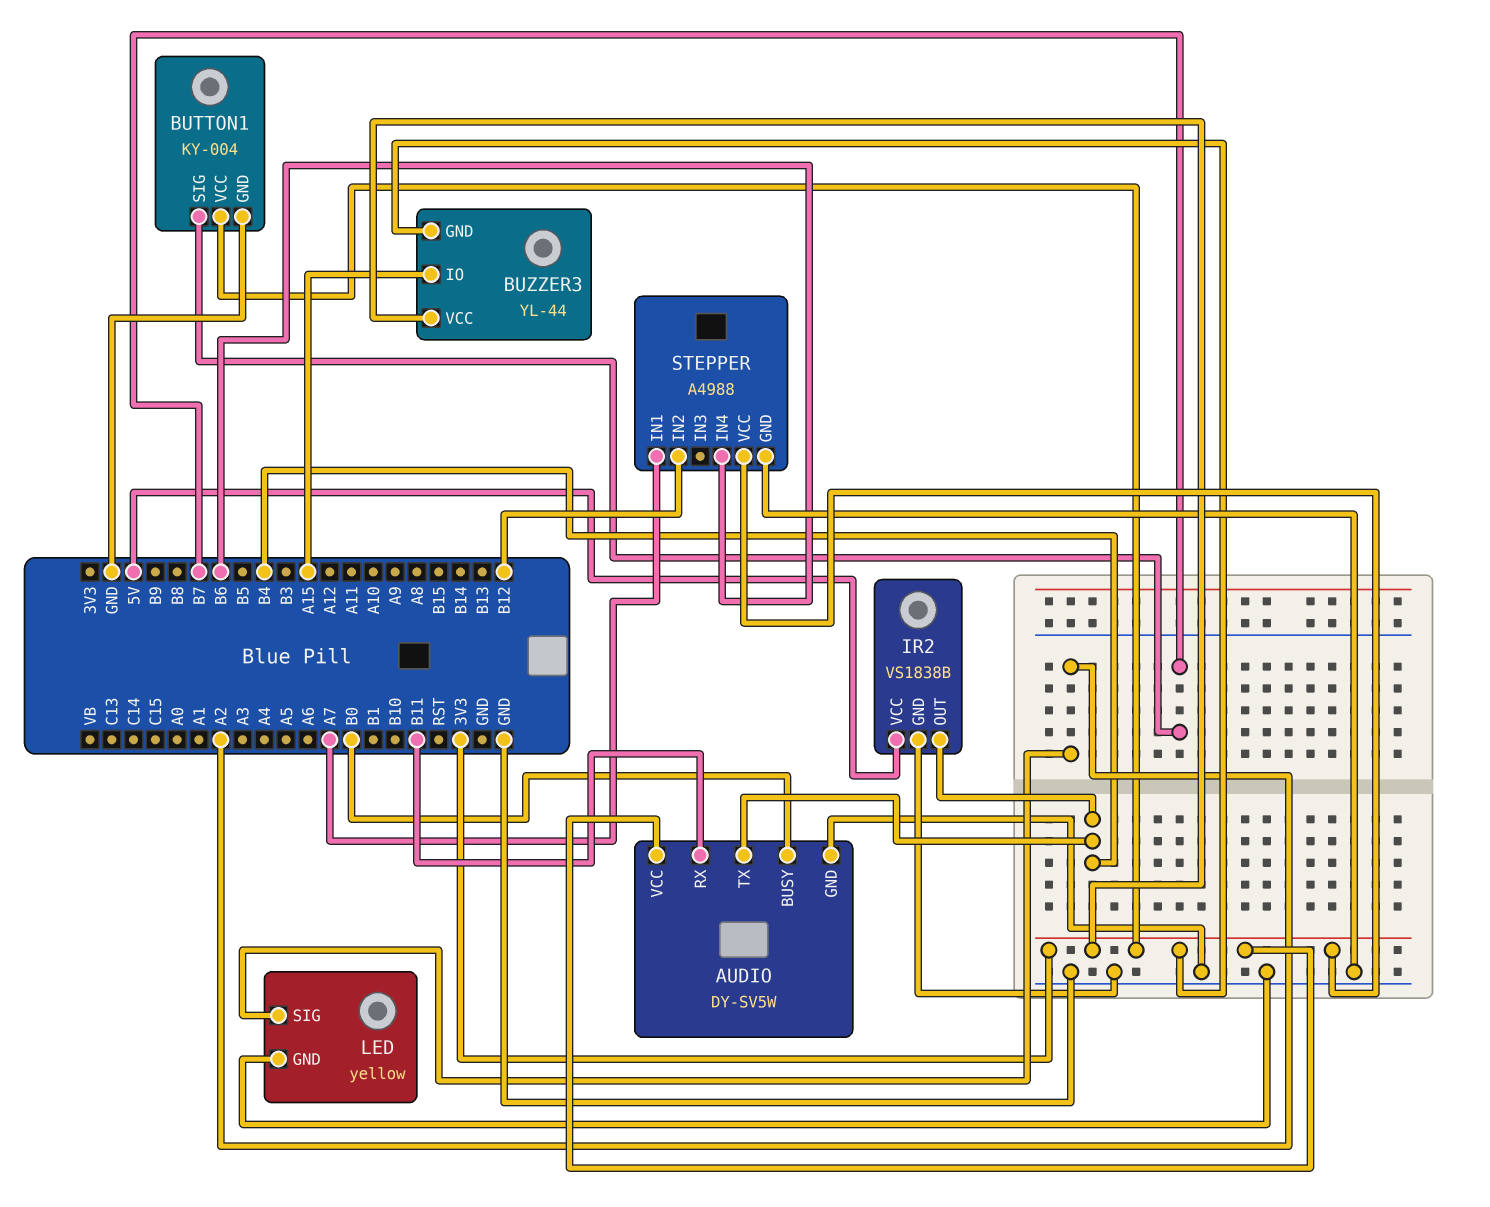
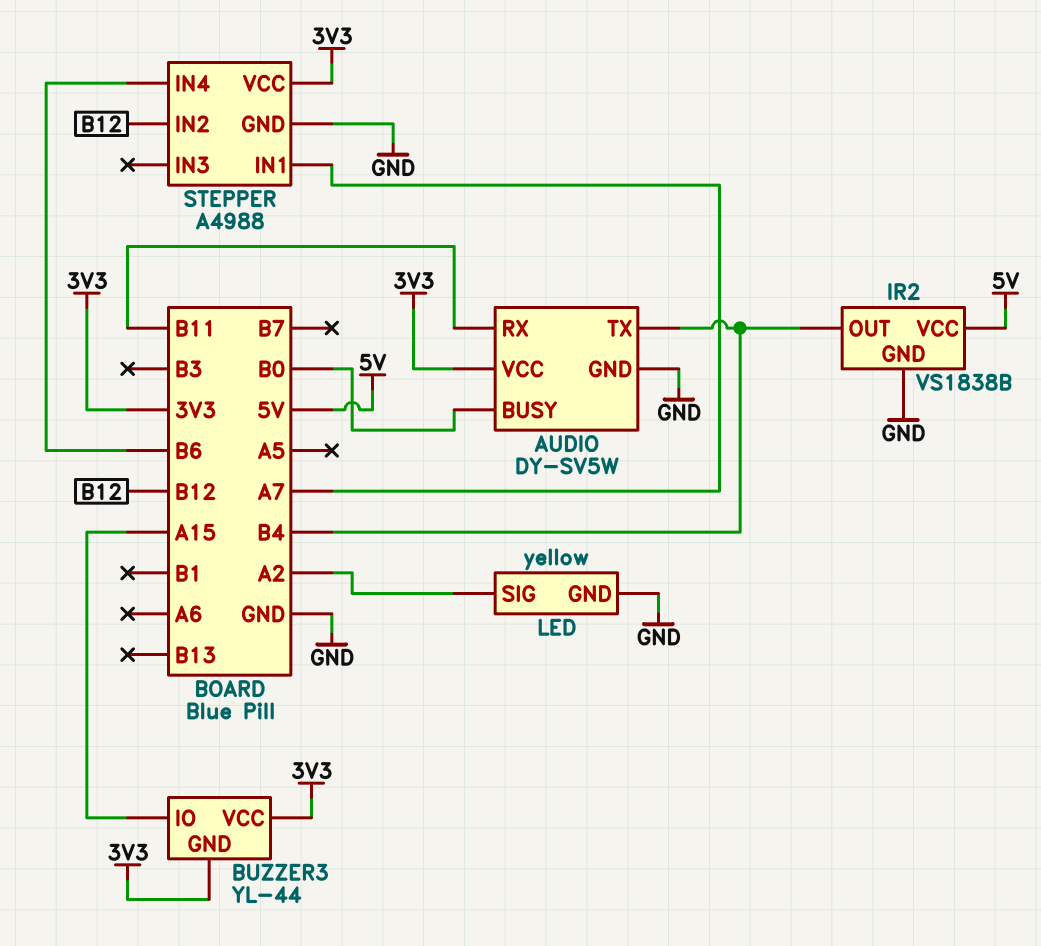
BUTTON1: KY-004 -> none
BUTTON1 pin GND: GND -> none
BUTTON1 pin SIG: B7 -> none
BUTTON1 pin VCC: 3V3 -> none

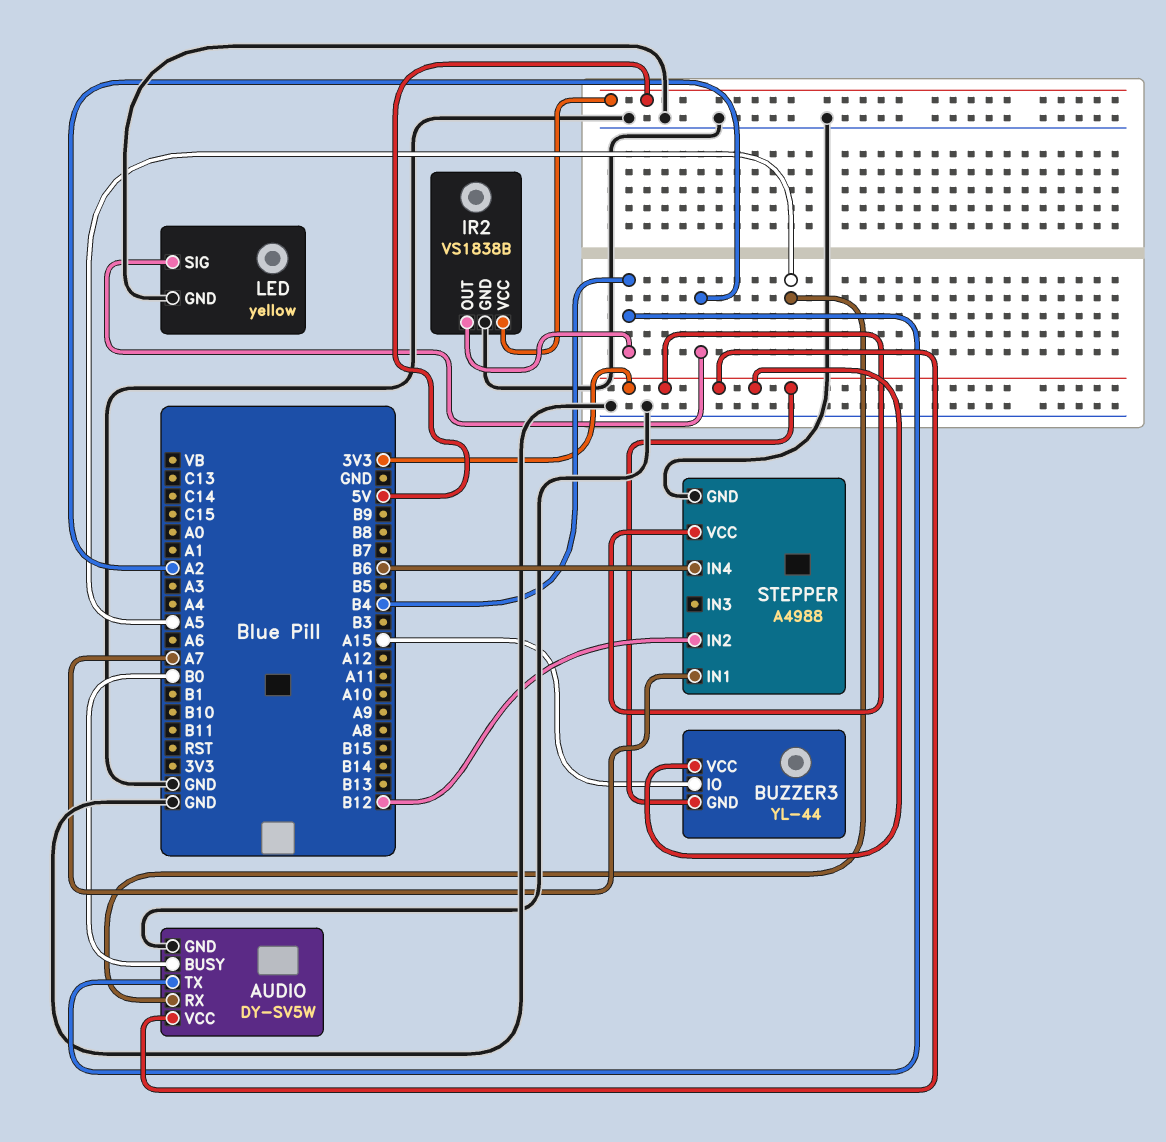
AUDIO pin RX: B11 -> A5

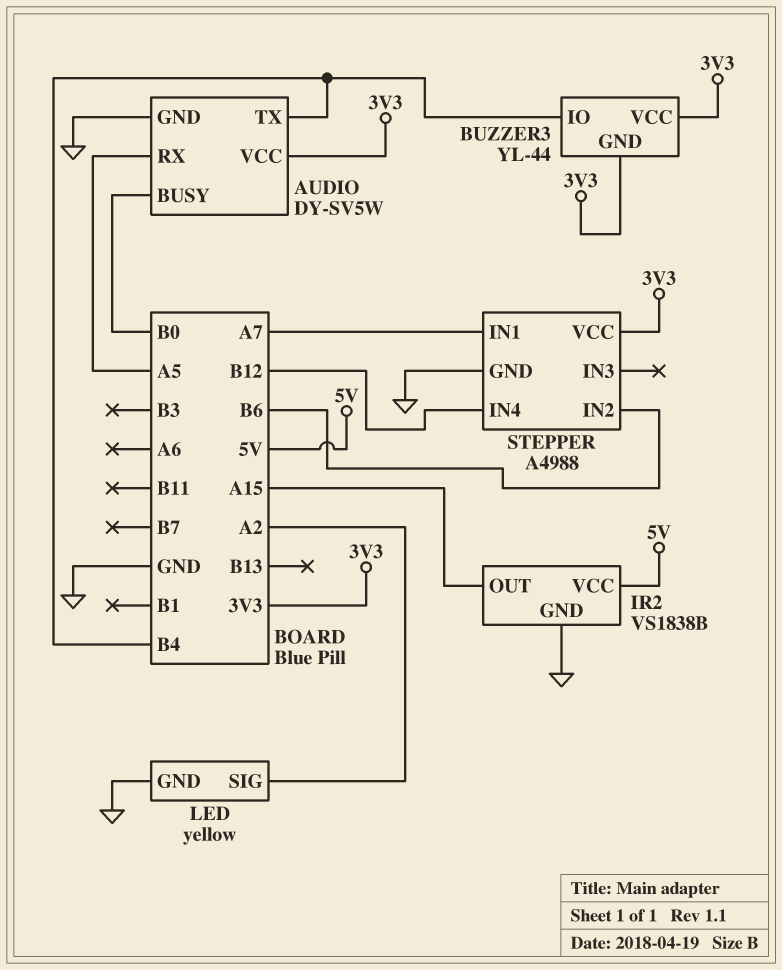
BUZZER3 pin IO: A15 -> B4
IR2 pin OUT: B4 -> A15
STEPPER pin IN2: B12 -> B6
STEPPER pin IN4: B6 -> B12

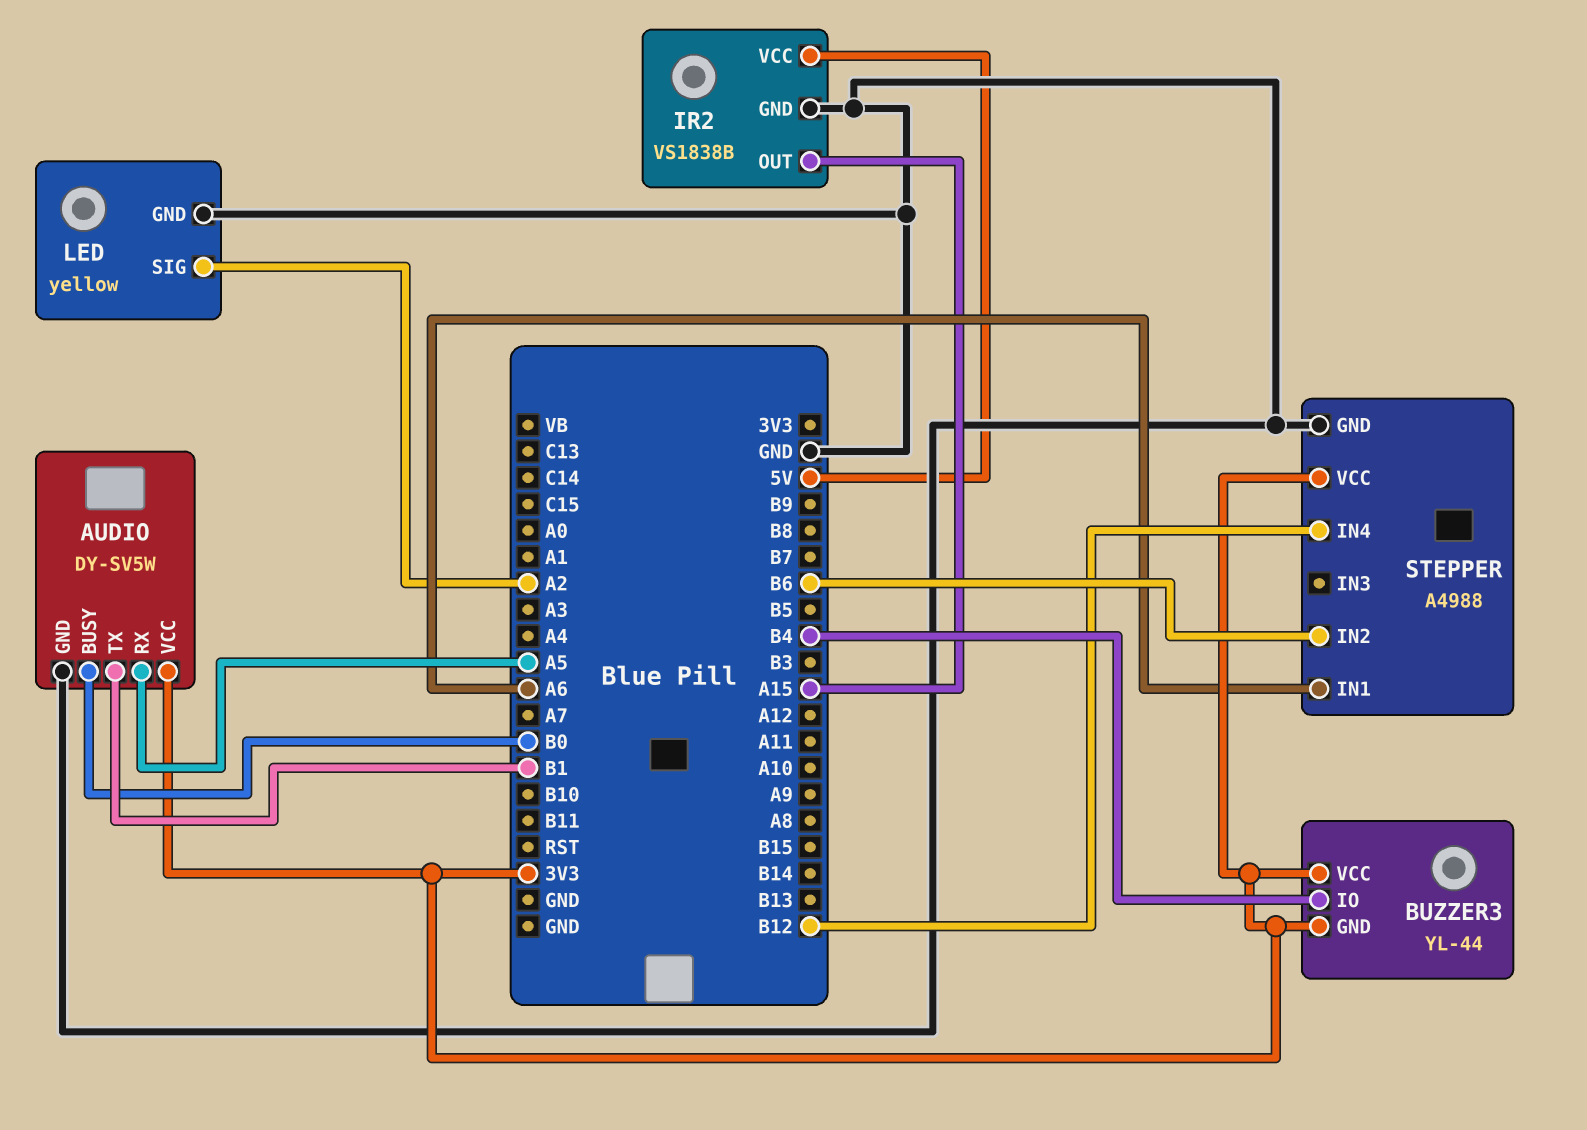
AUDIO pin TX: B4 -> B1
STEPPER pin IN1: A7 -> A6

